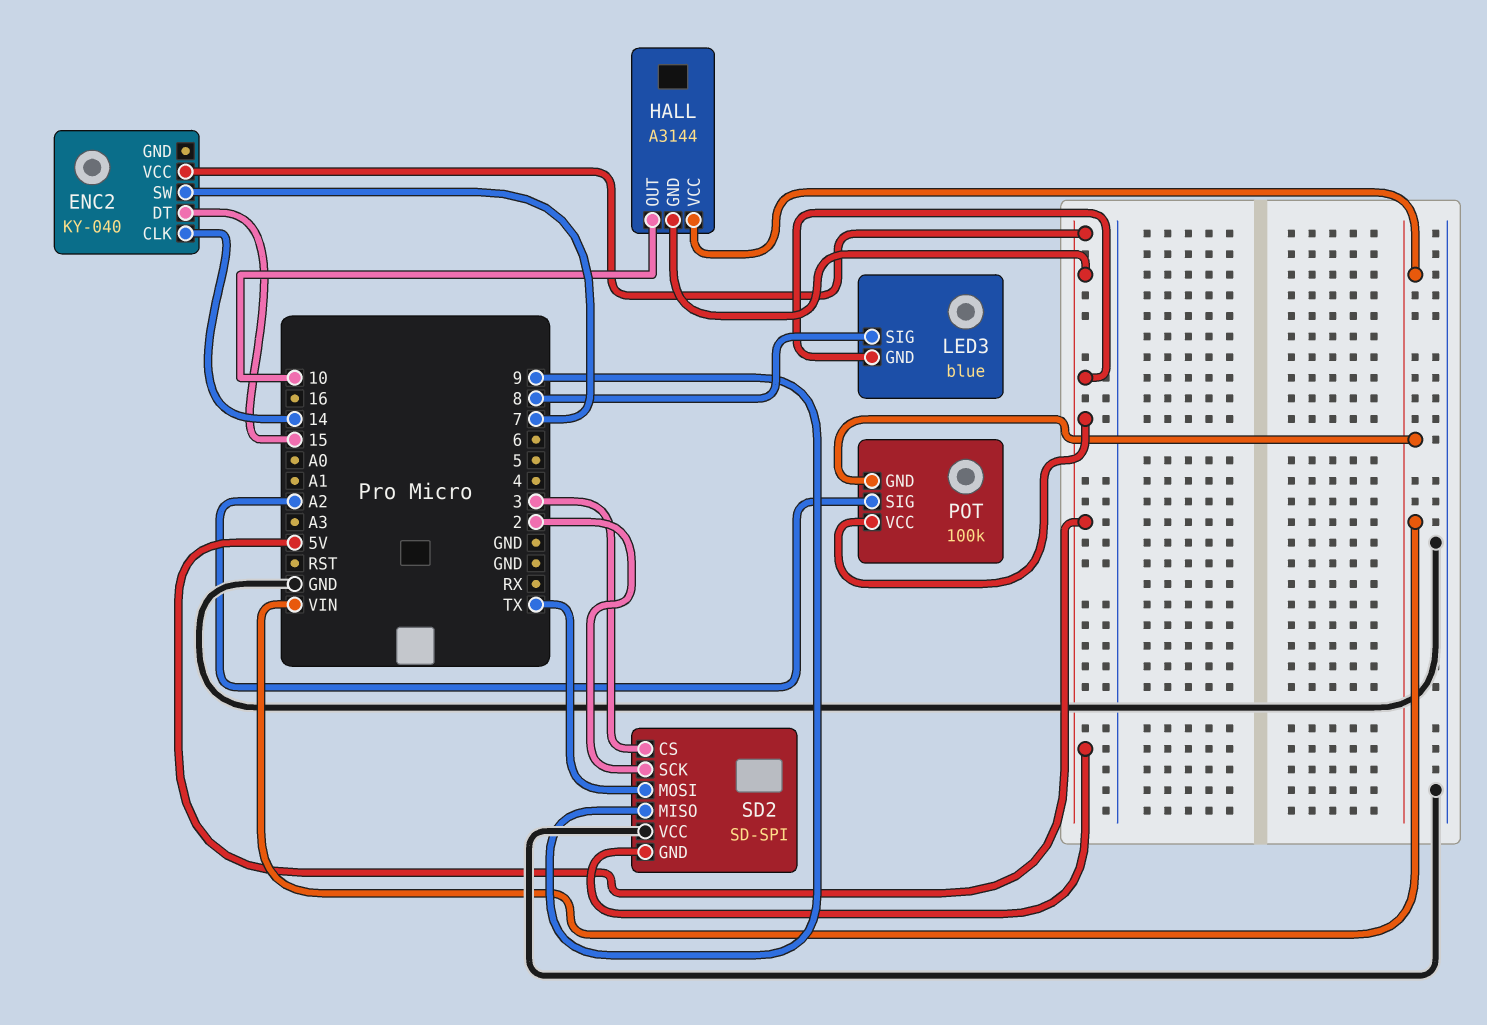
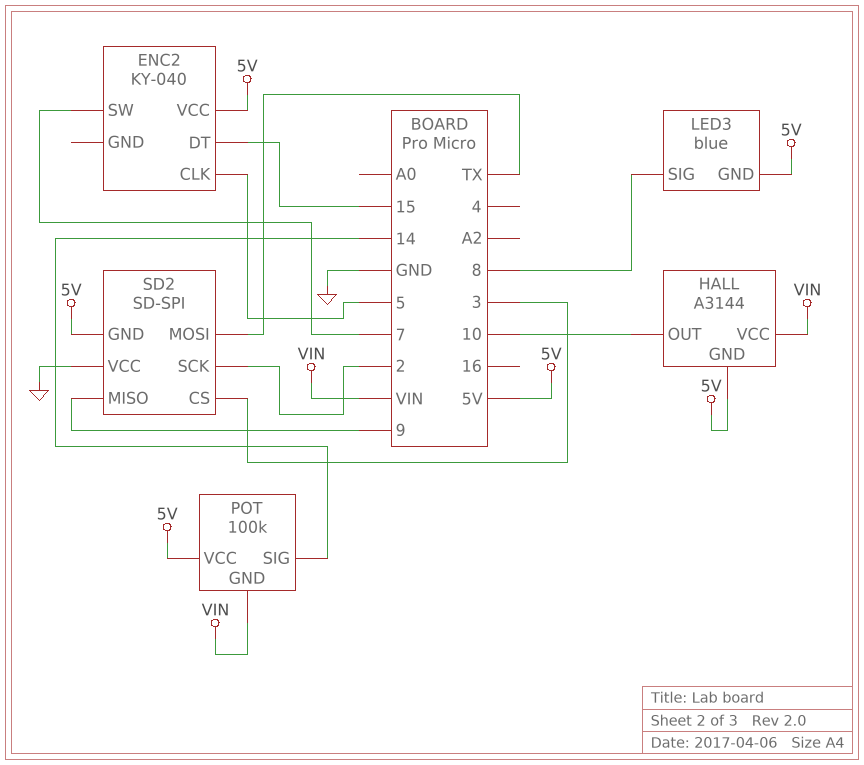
ENC2 pin CLK: 14 -> 5
POT pin SIG: A2 -> 14

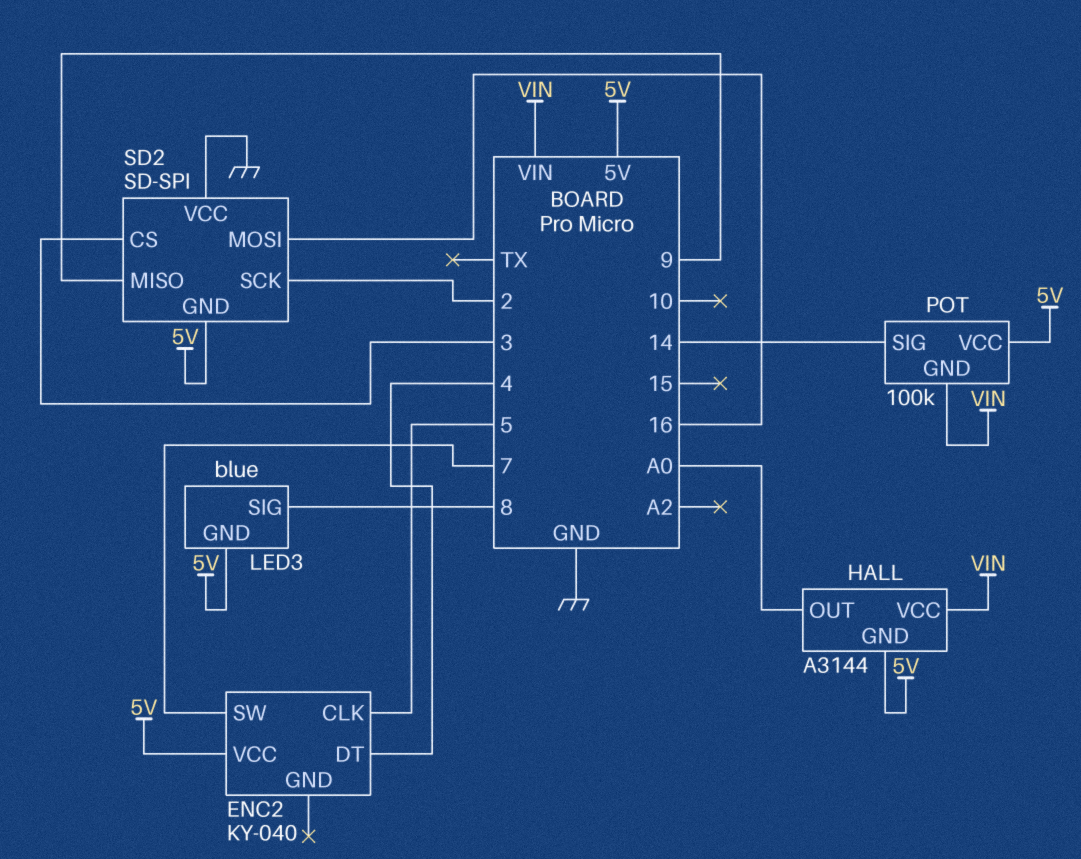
ENC2 pin DT: 15 -> 4
HALL pin OUT: 10 -> A0
SD2 pin MOSI: TX -> 16

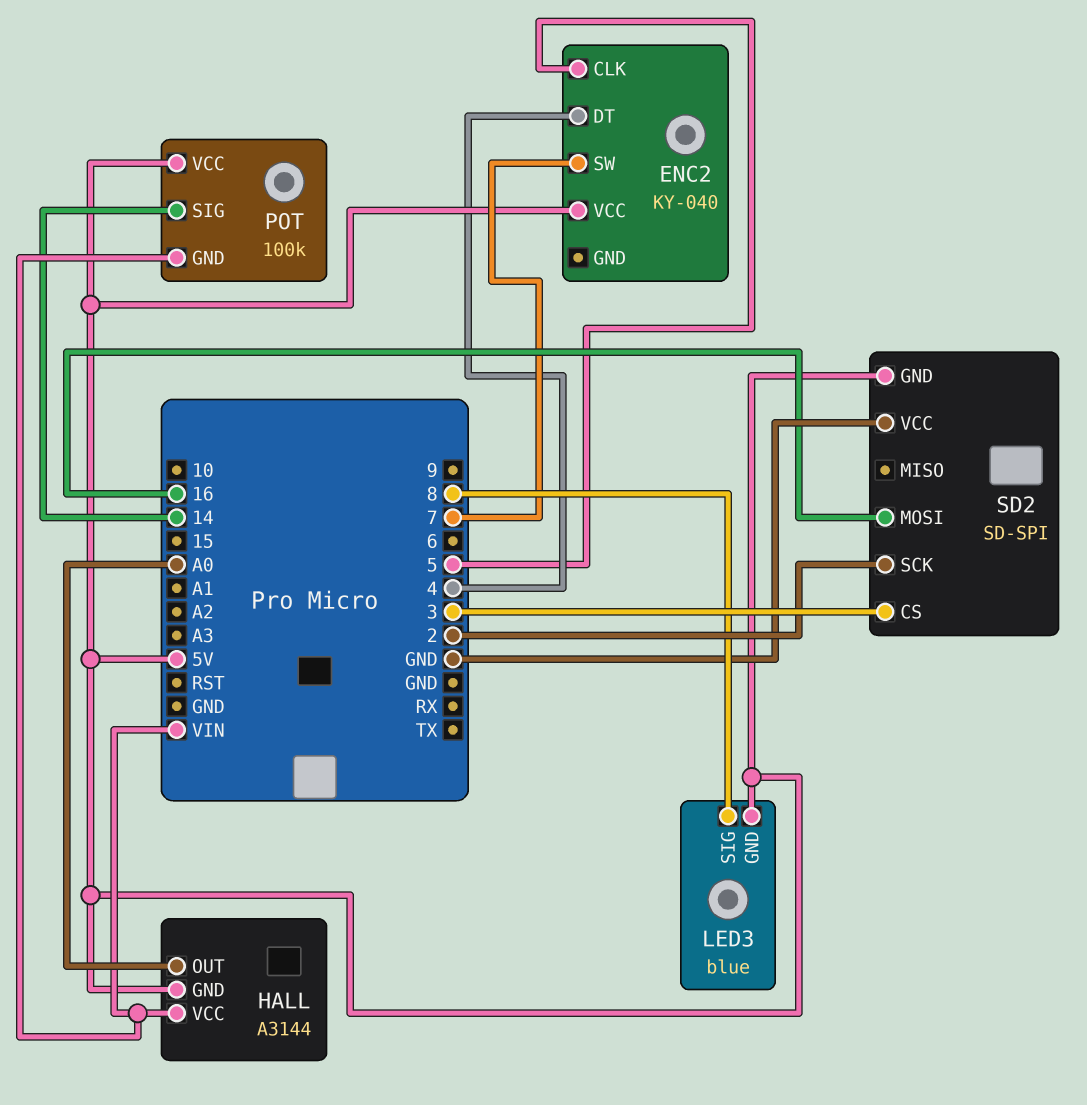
SD2 pin MISO: 9 -> none

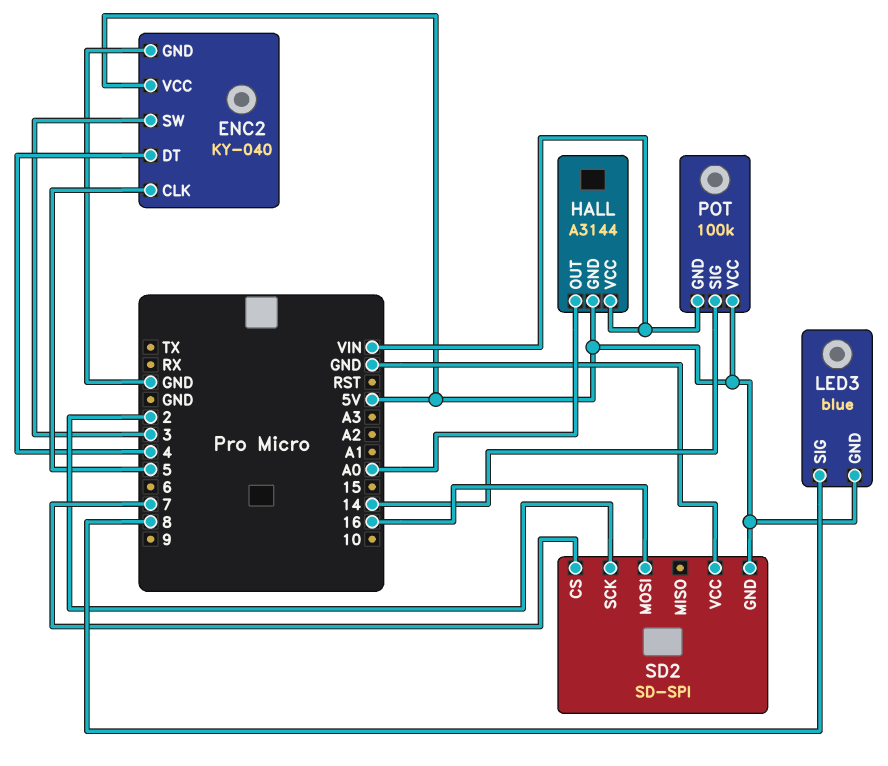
ENC2 pin GND: none -> GND
ENC2 pin SW: 7 -> 3
SD2 pin CS: 3 -> 7

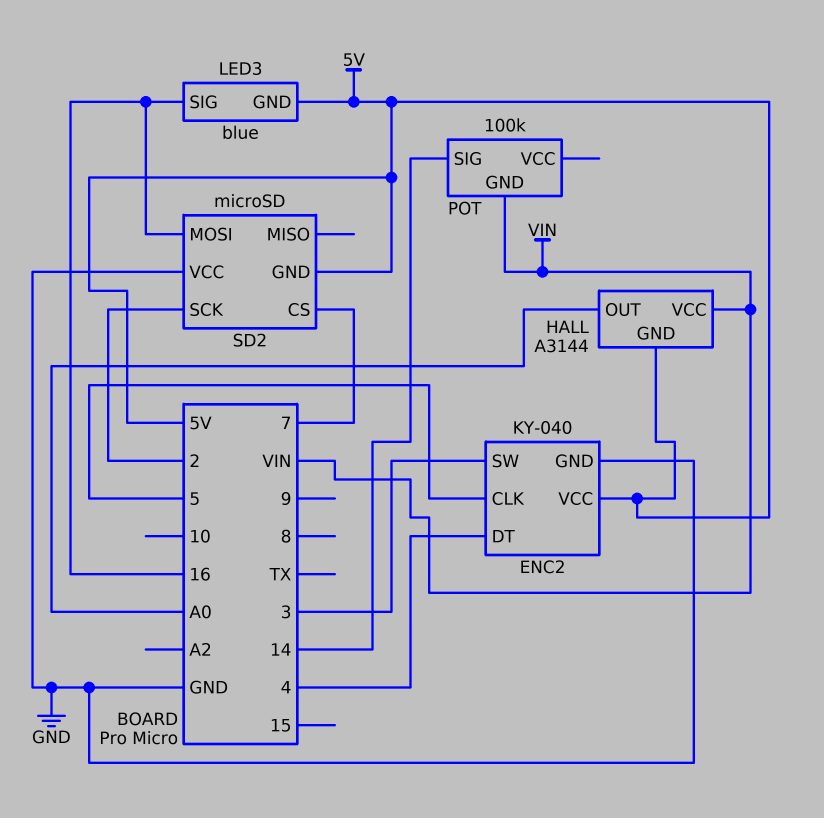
LED3 pin SIG: 8 -> 16
POT pin VCC: 5V -> none
SD2: SD-SPI -> microSD

